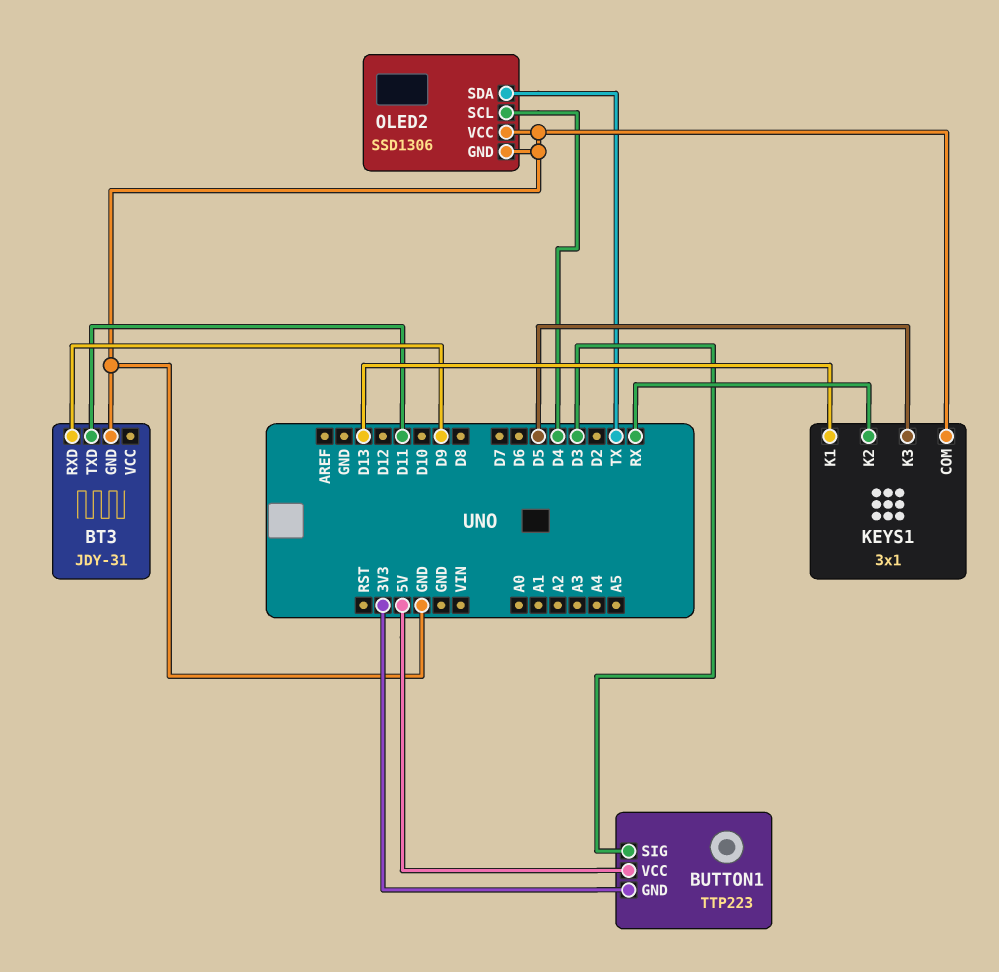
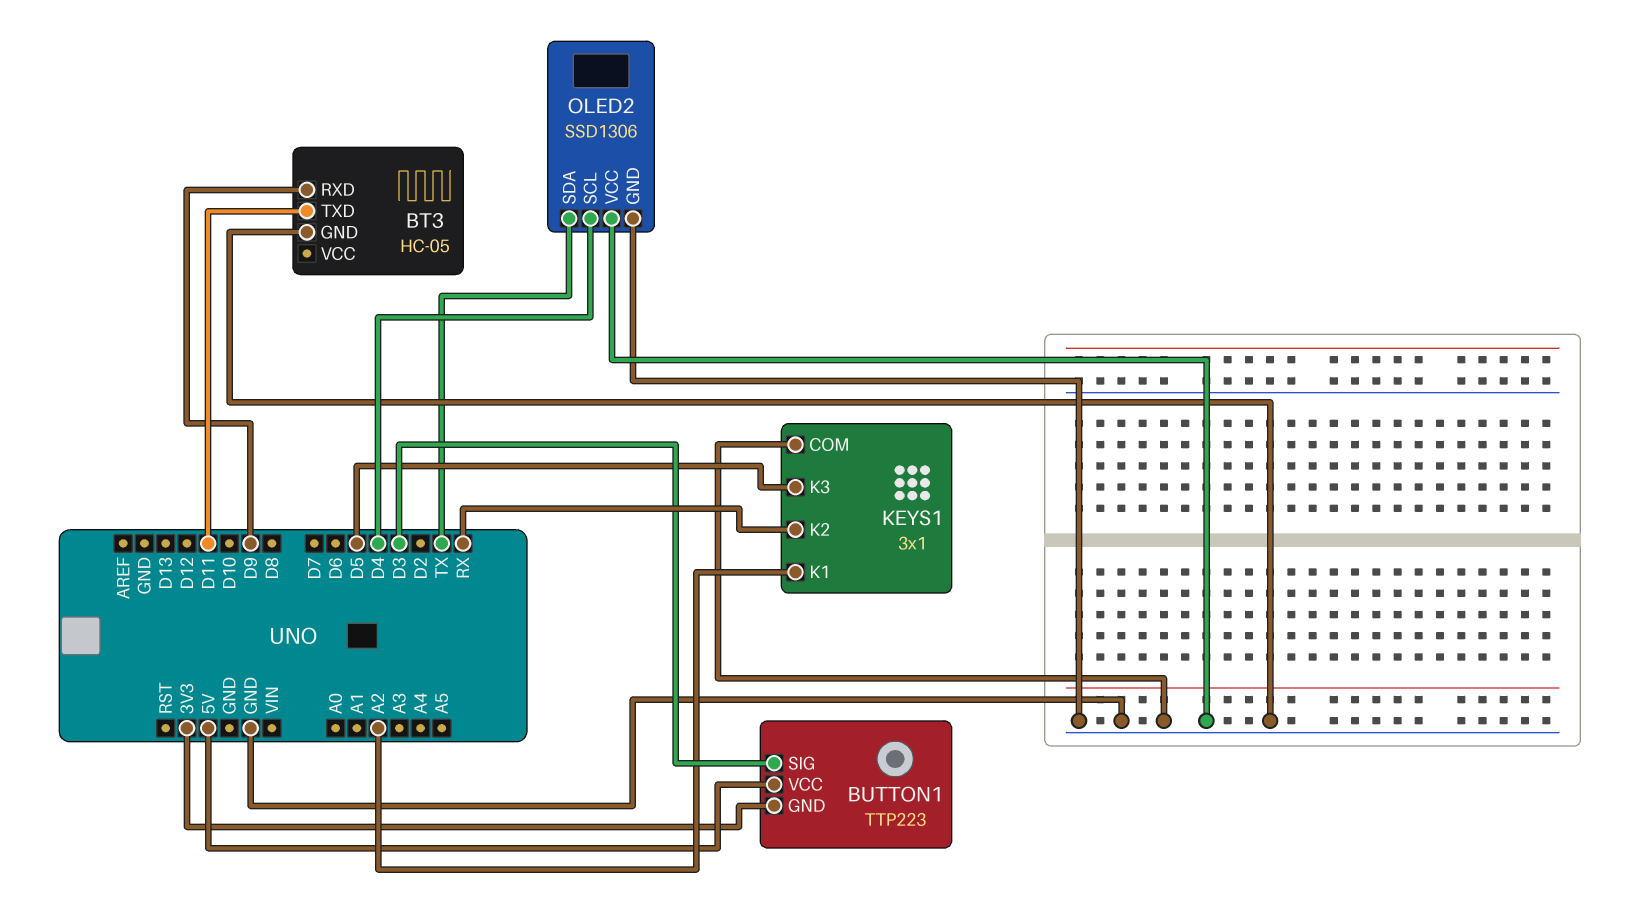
BT3: JDY-31 -> HC-05
KEYS1 pin K1: D13 -> A2

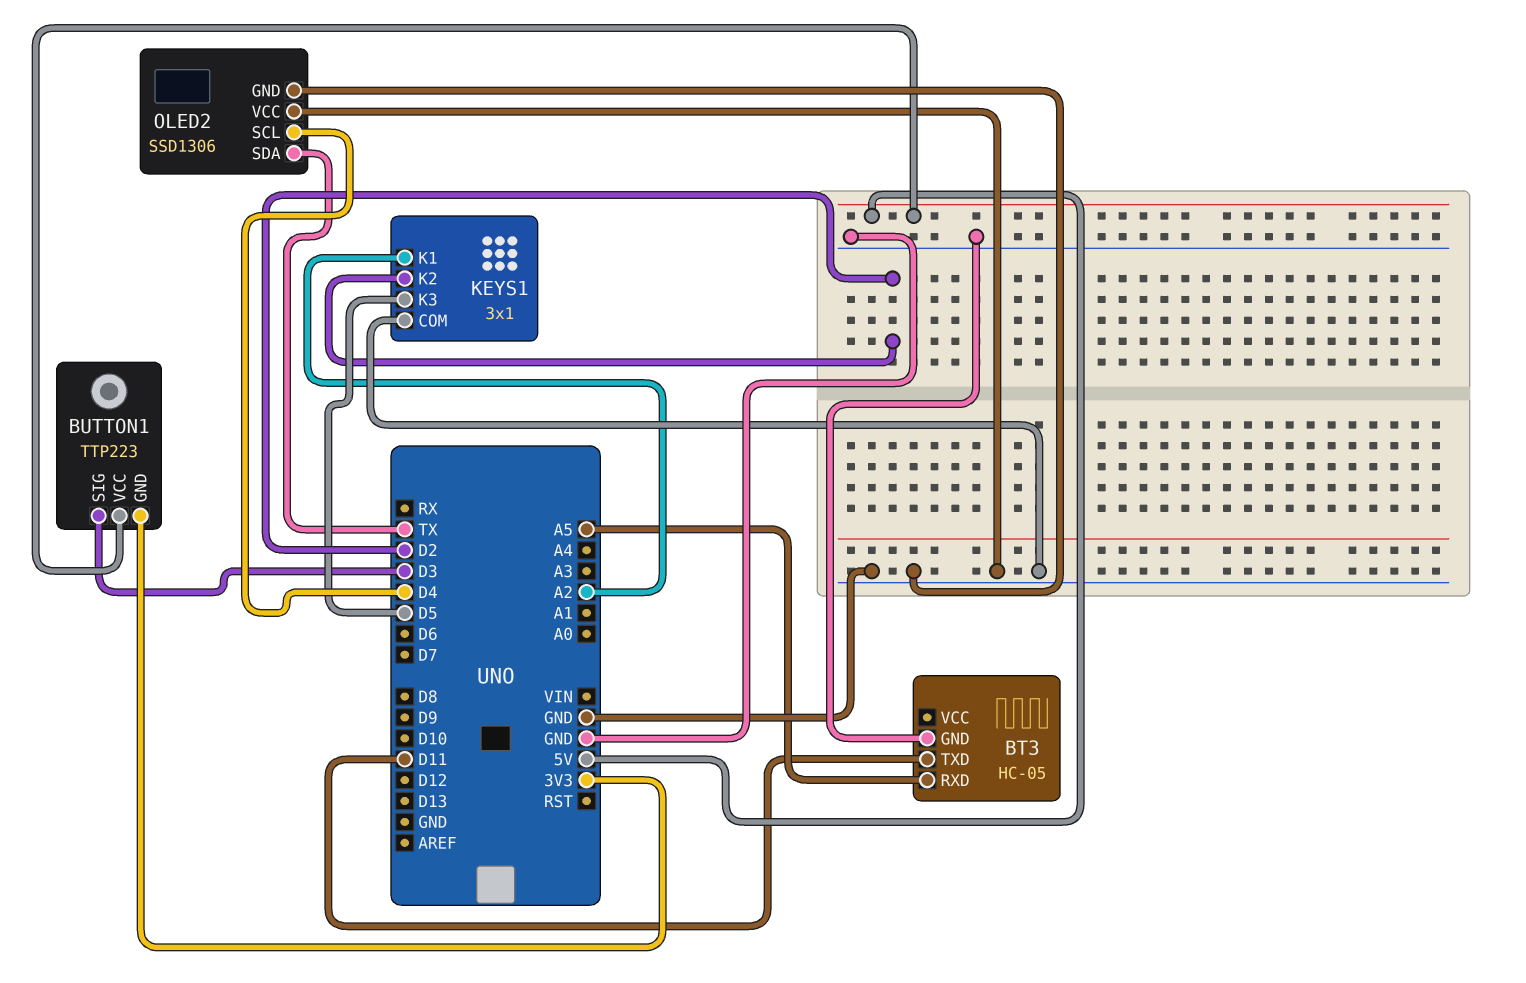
BT3 pin RXD: D9 -> A5
KEYS1 pin K2: RX -> D2

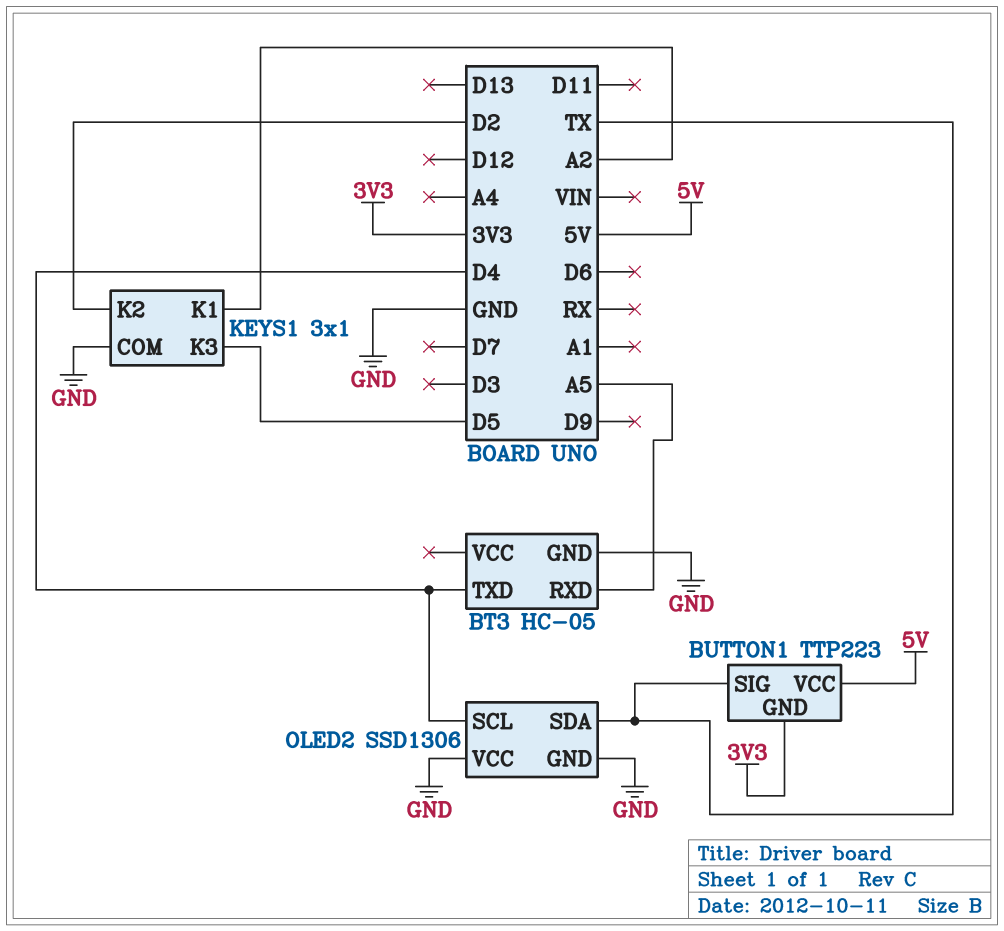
BT3 pin TXD: D11 -> D4
BUTTON1 pin SIG: D3 -> TX

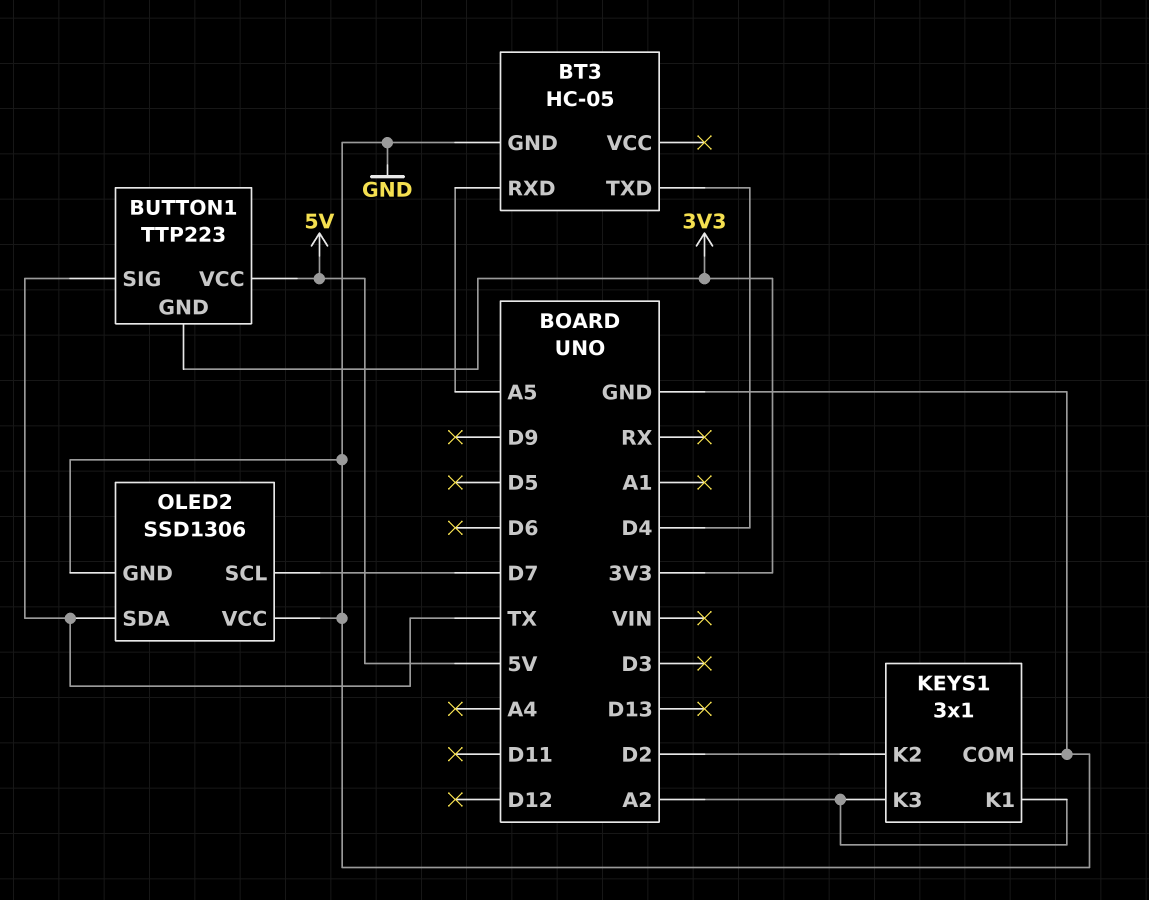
KEYS1 pin K3: D5 -> A2
OLED2 pin SCL: D4 -> D7

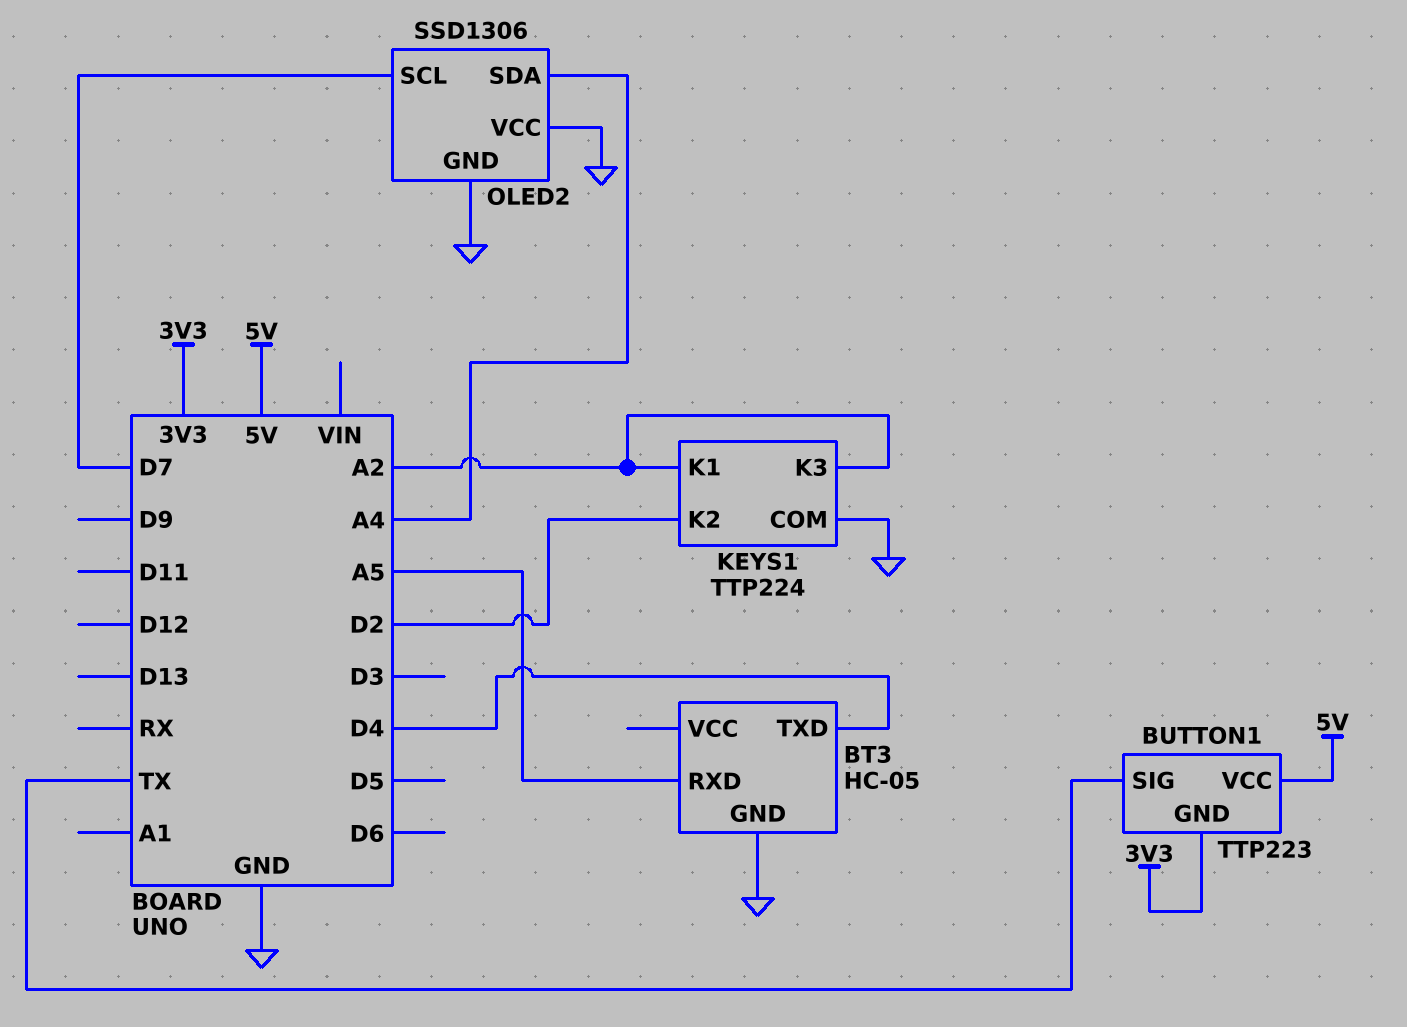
KEYS1: 3x1 -> TTP224
OLED2 pin SDA: TX -> A4

